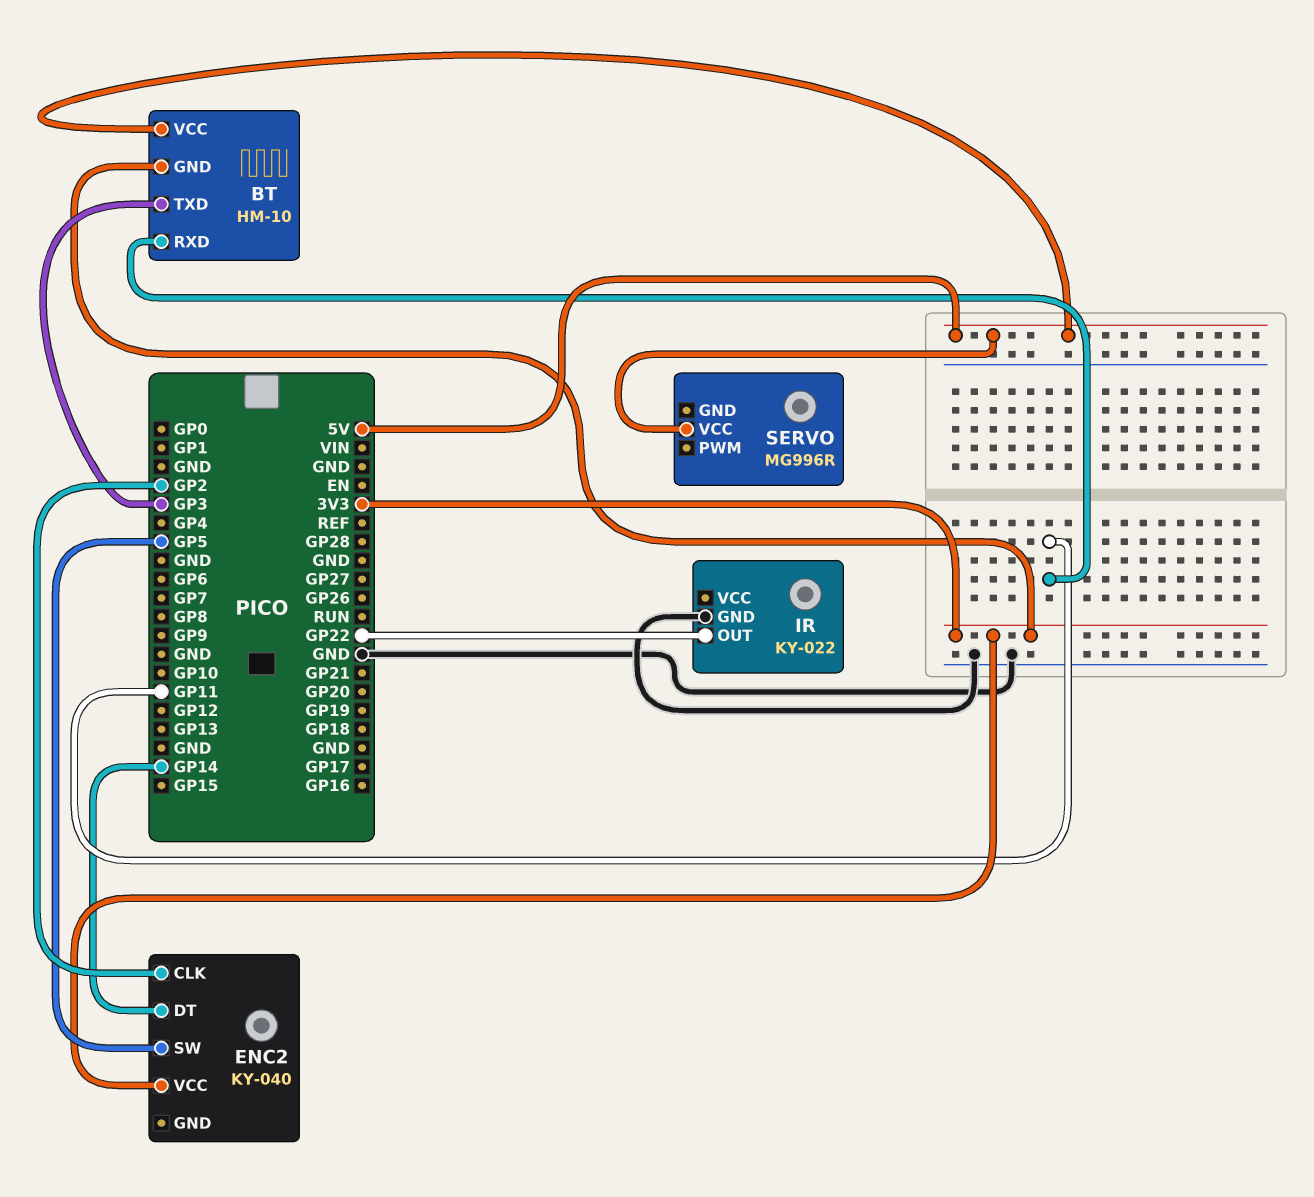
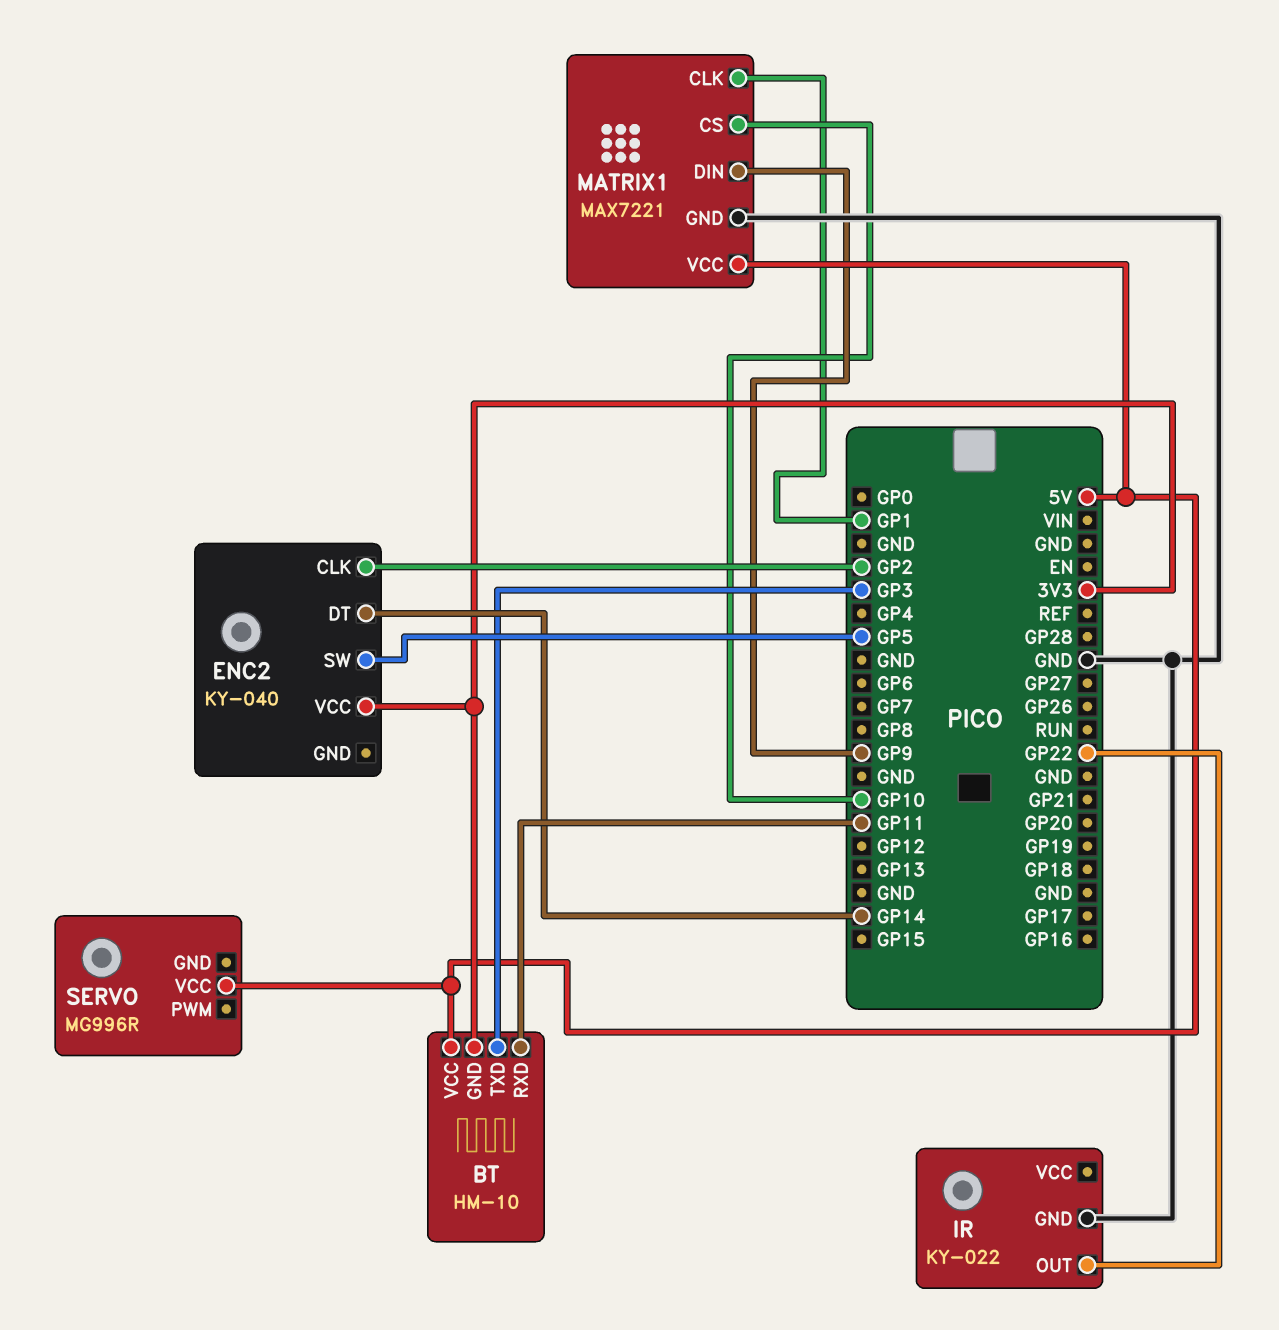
MATRIX1: none -> MAX7221
MATRIX1 pin CLK: none -> GP1
MATRIX1 pin CS: none -> GP10
MATRIX1 pin DIN: none -> GP9
MATRIX1 pin GND: none -> GND
MATRIX1 pin VCC: none -> 5V

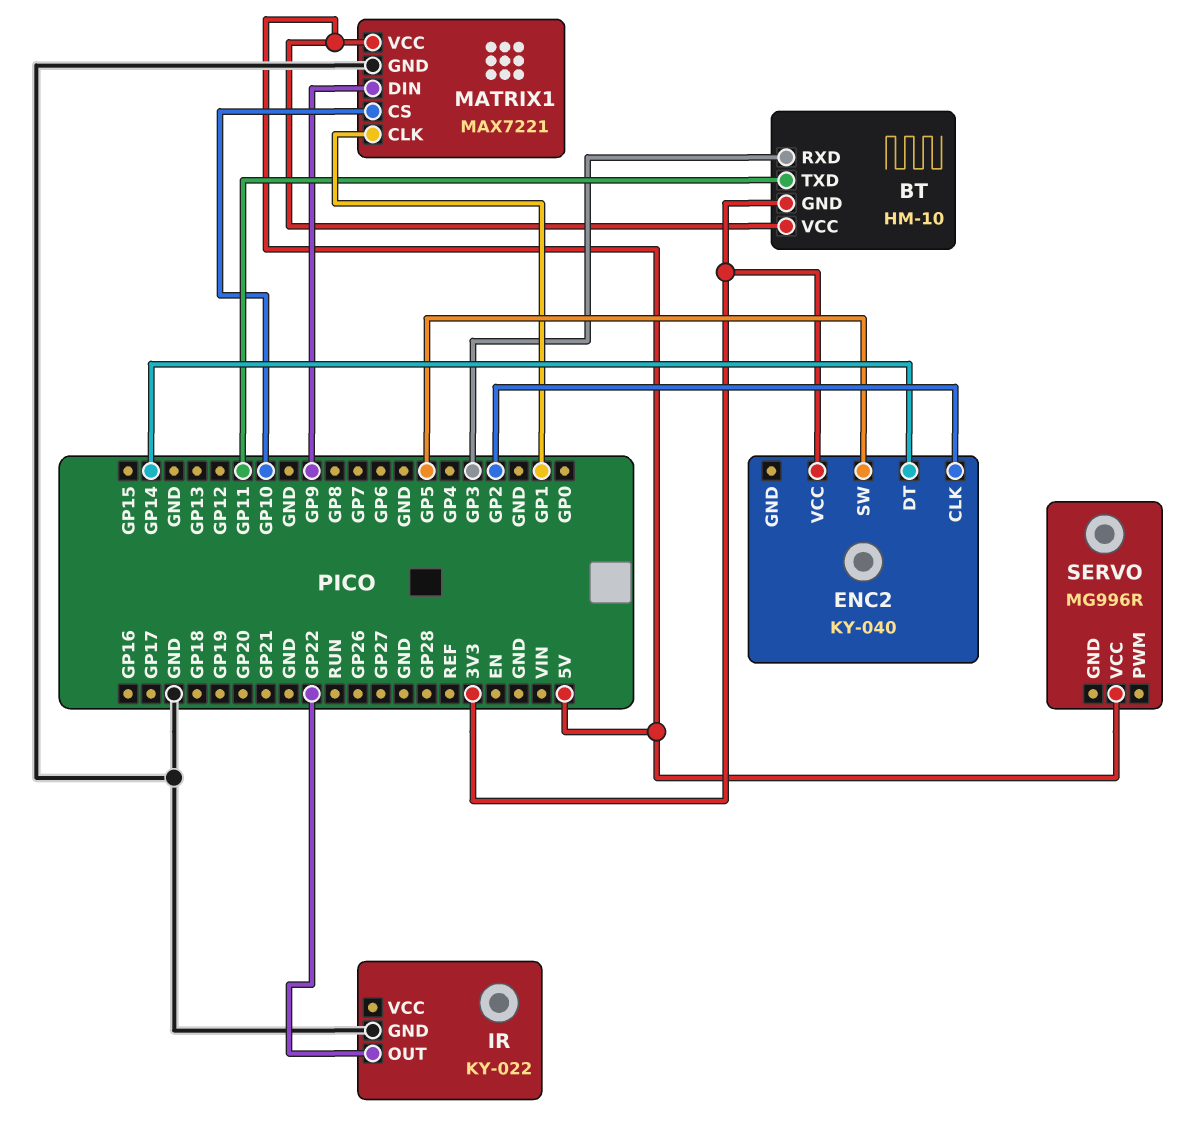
BT pin RXD: GP11 -> GP3
BT pin TXD: GP3 -> GP11

